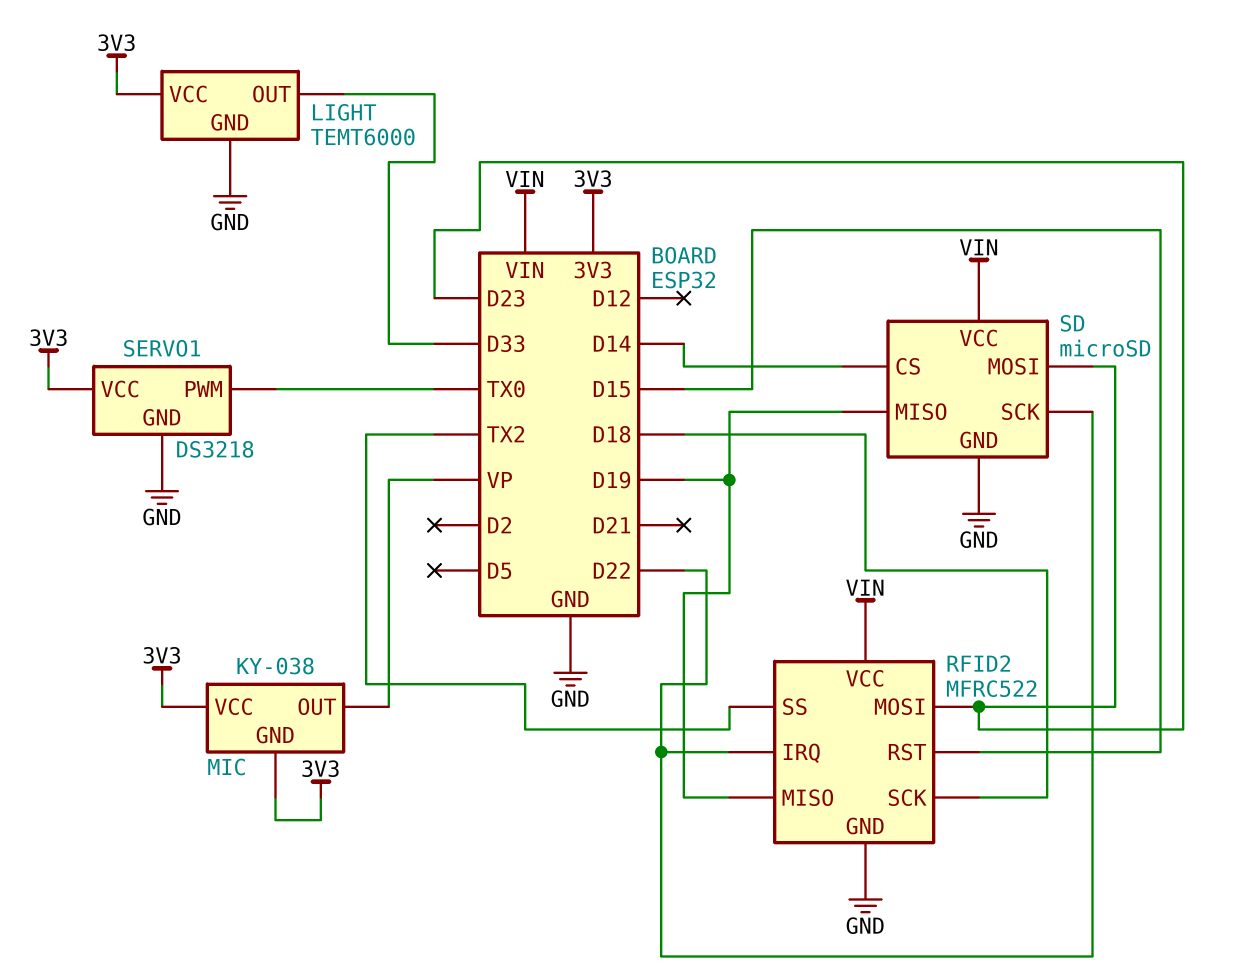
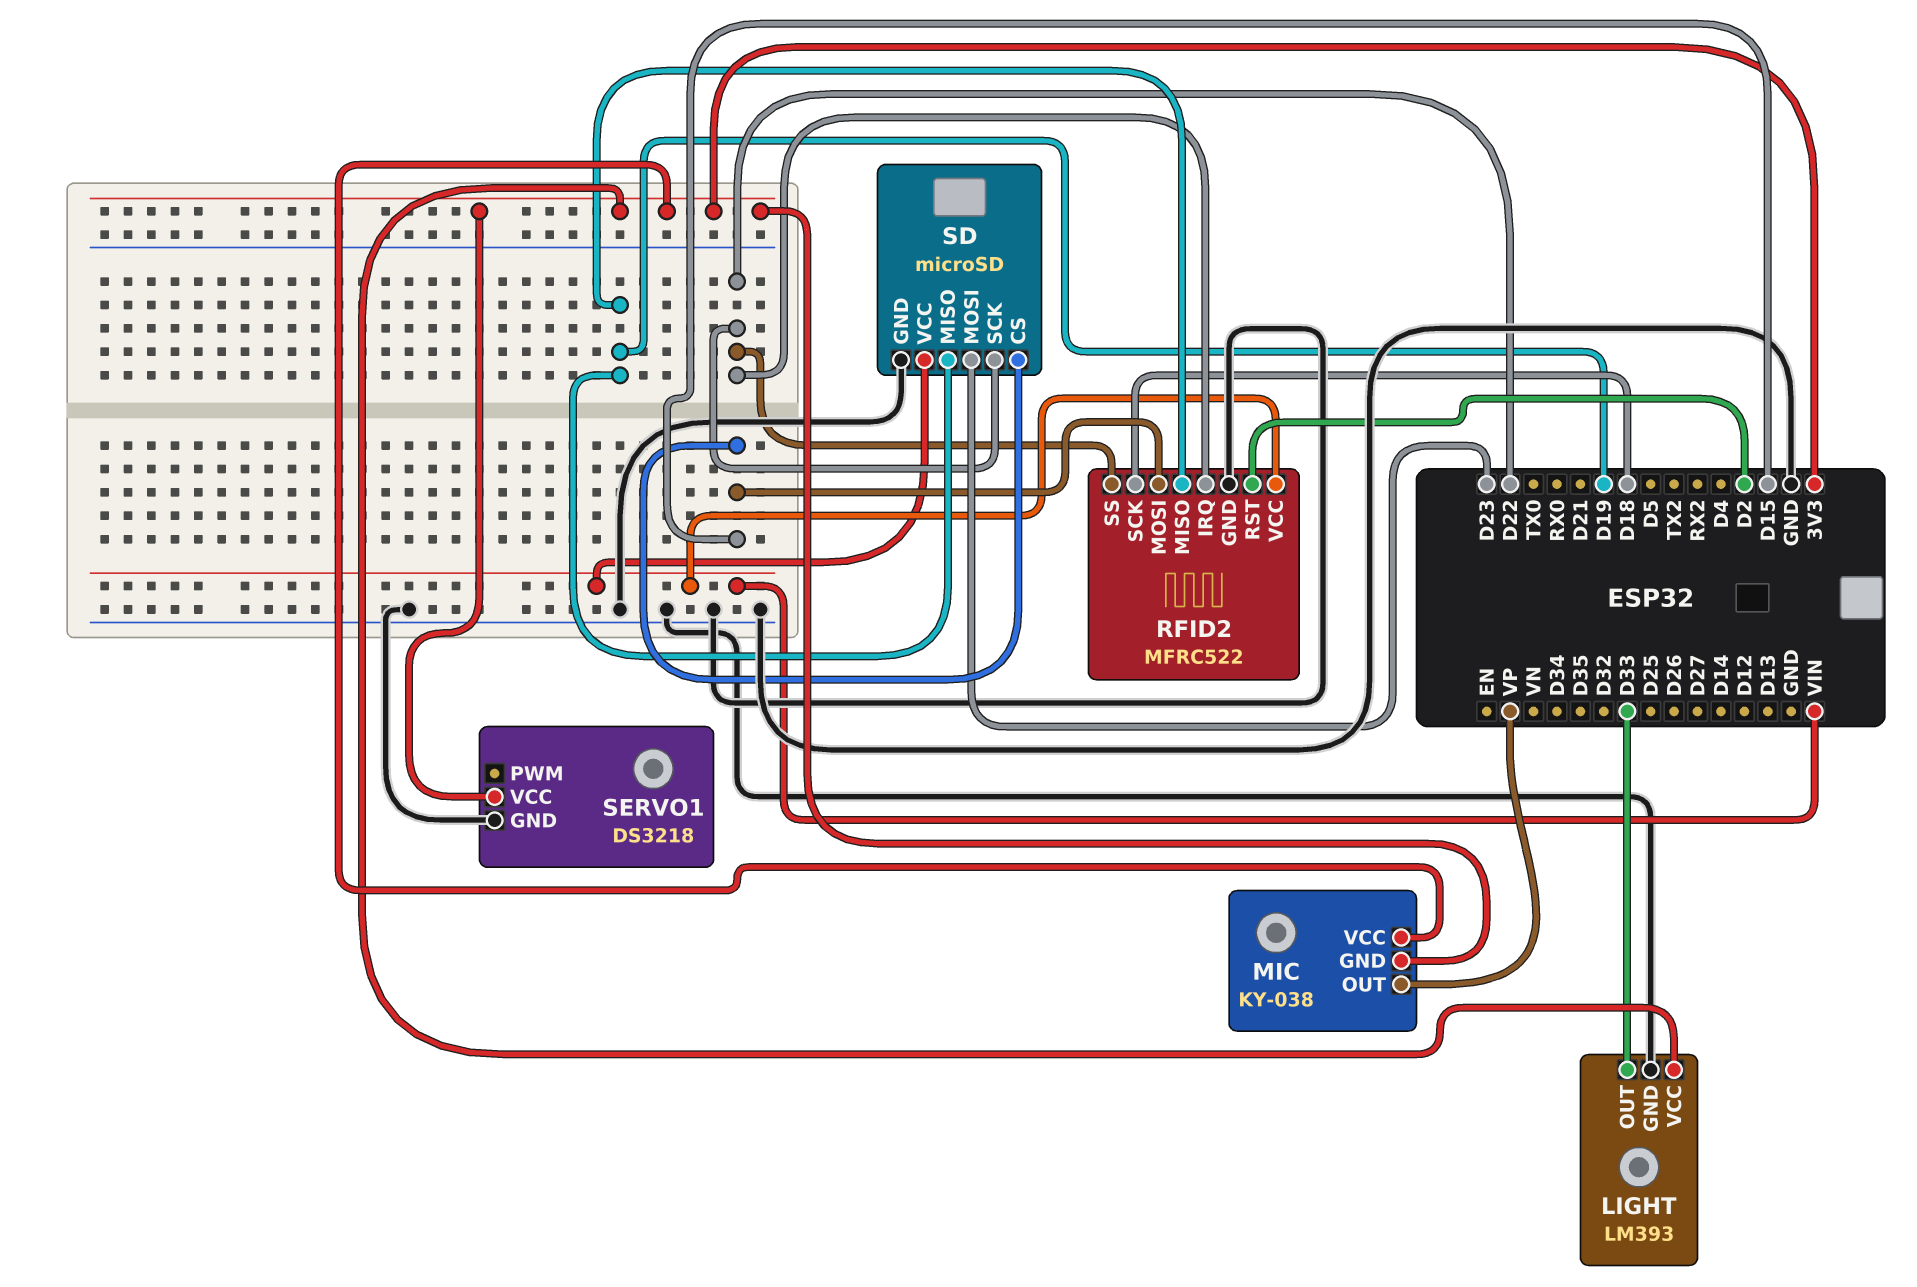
LIGHT: TEMT6000 -> LM393
RFID2 pin MOSI: D23 -> D15
RFID2 pin RST: D15 -> D2
RFID2 pin SS: TX2 -> D22
SD pin CS: D14 -> D15
SERVO1 pin PWM: TX0 -> none

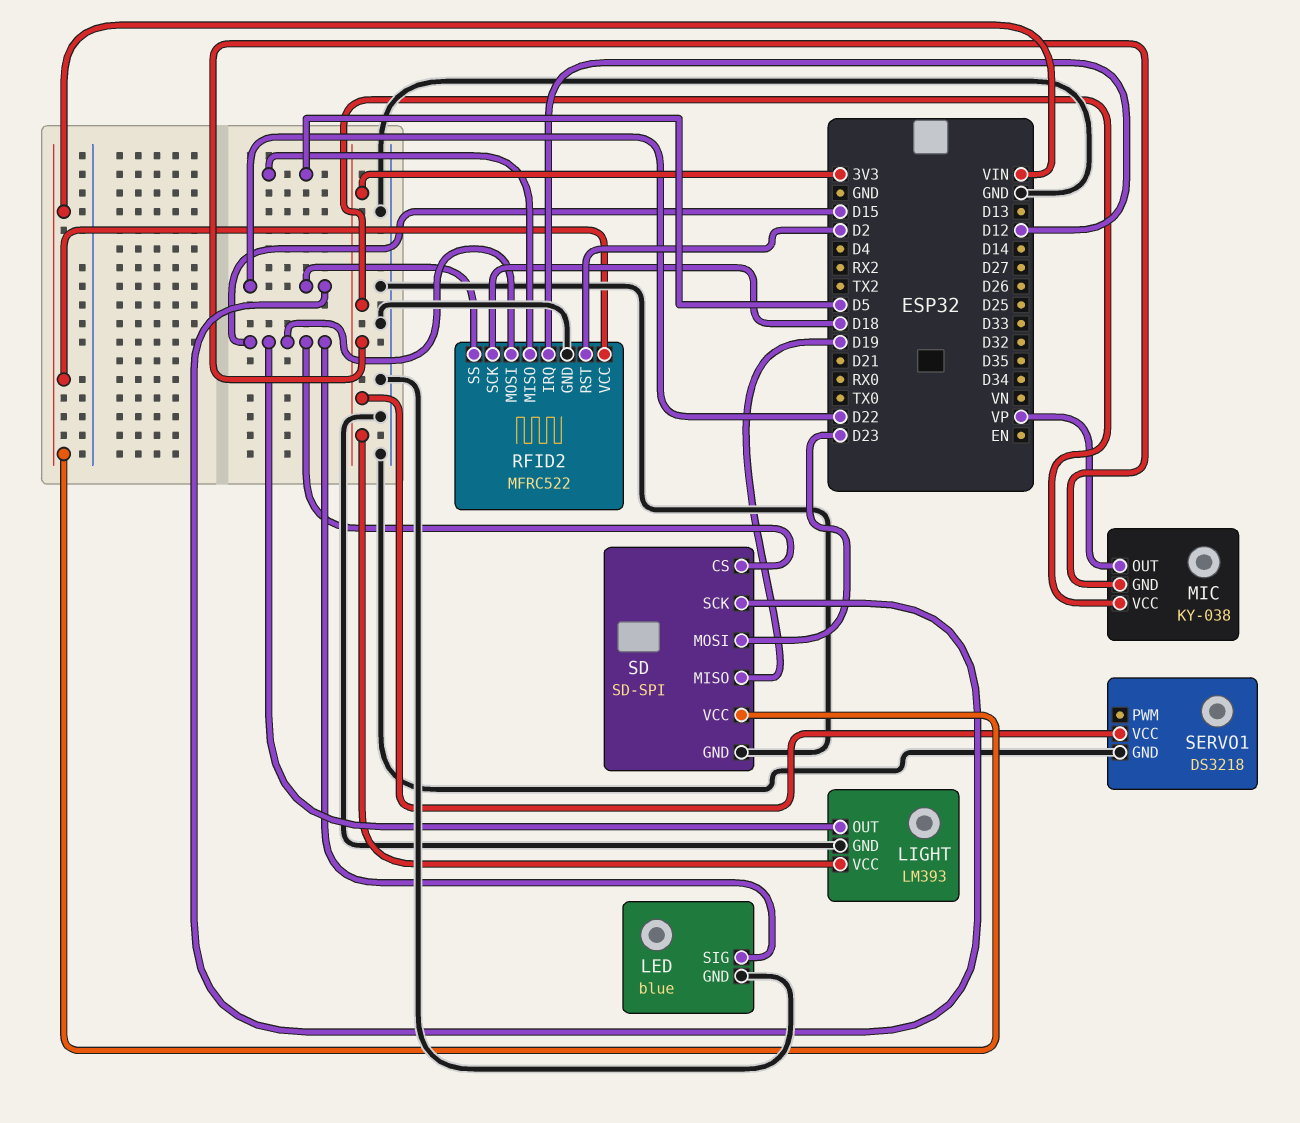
LED: none -> blue
LED pin GND: none -> GND
LED pin SIG: none -> D15
LIGHT pin OUT: D33 -> D15
RFID2 pin IRQ: D22 -> D12
RFID2 pin MISO: D19 -> D5
SD: microSD -> SD-SPI

